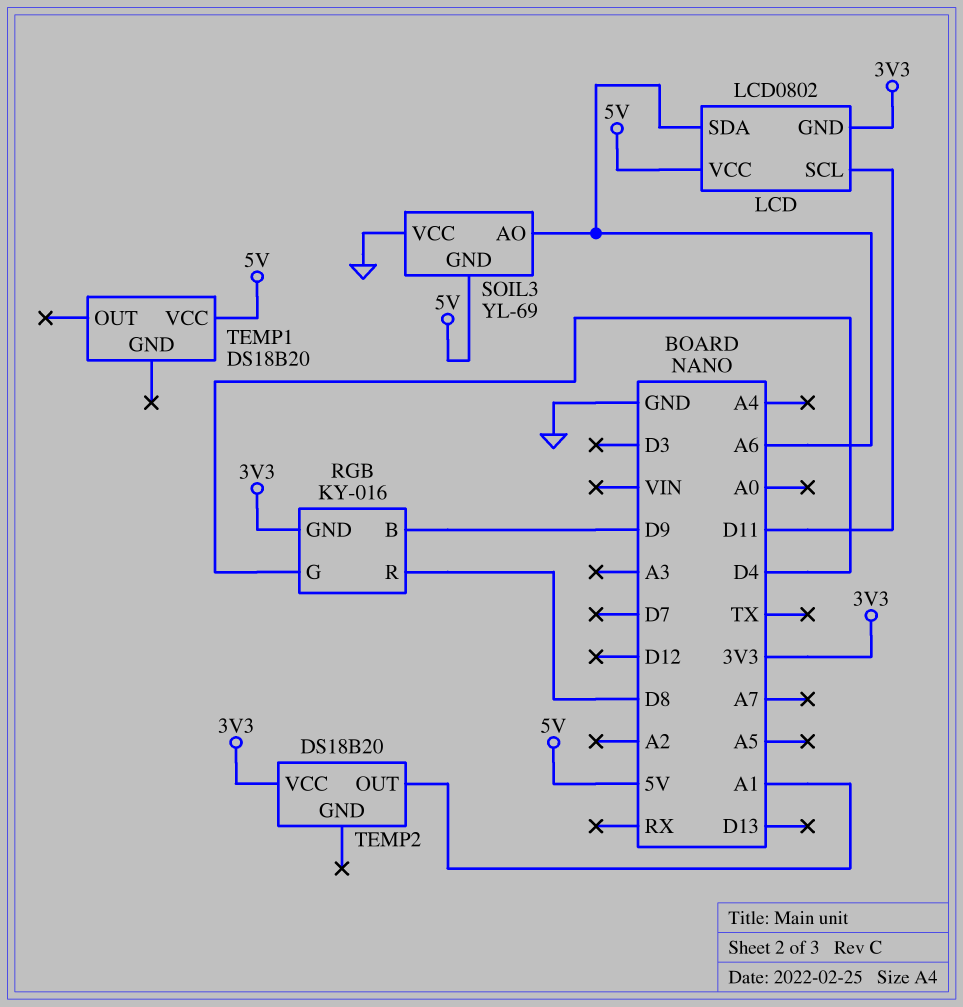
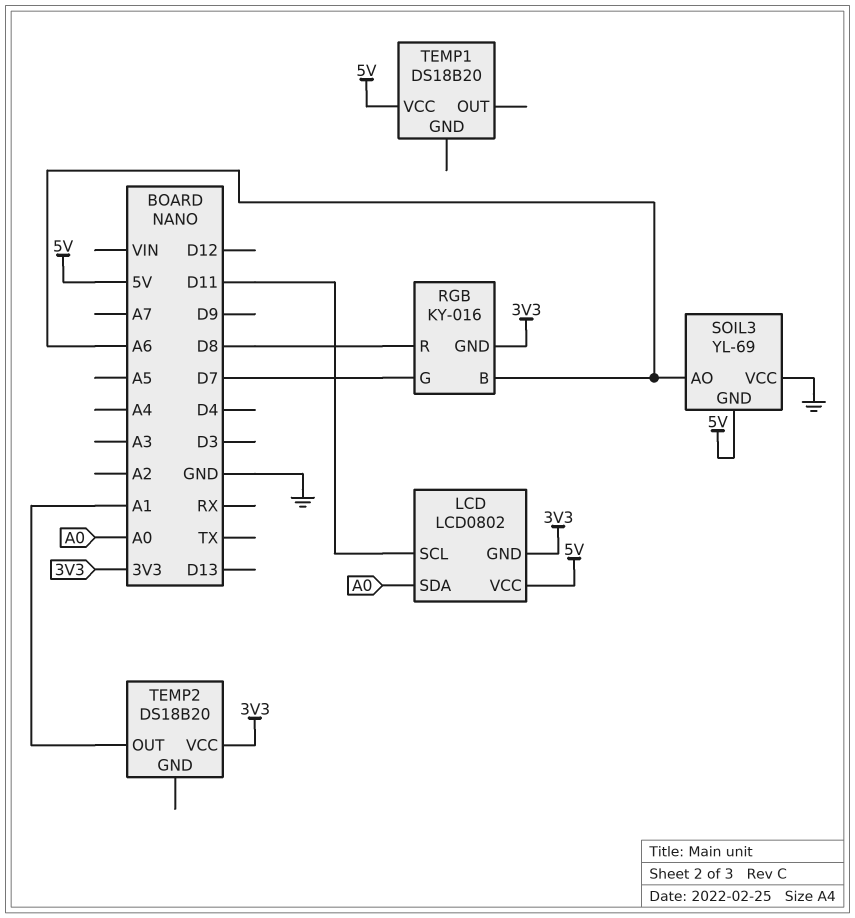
LCD pin SDA: A6 -> A0
RGB pin B: D9 -> A6
RGB pin G: D4 -> D7

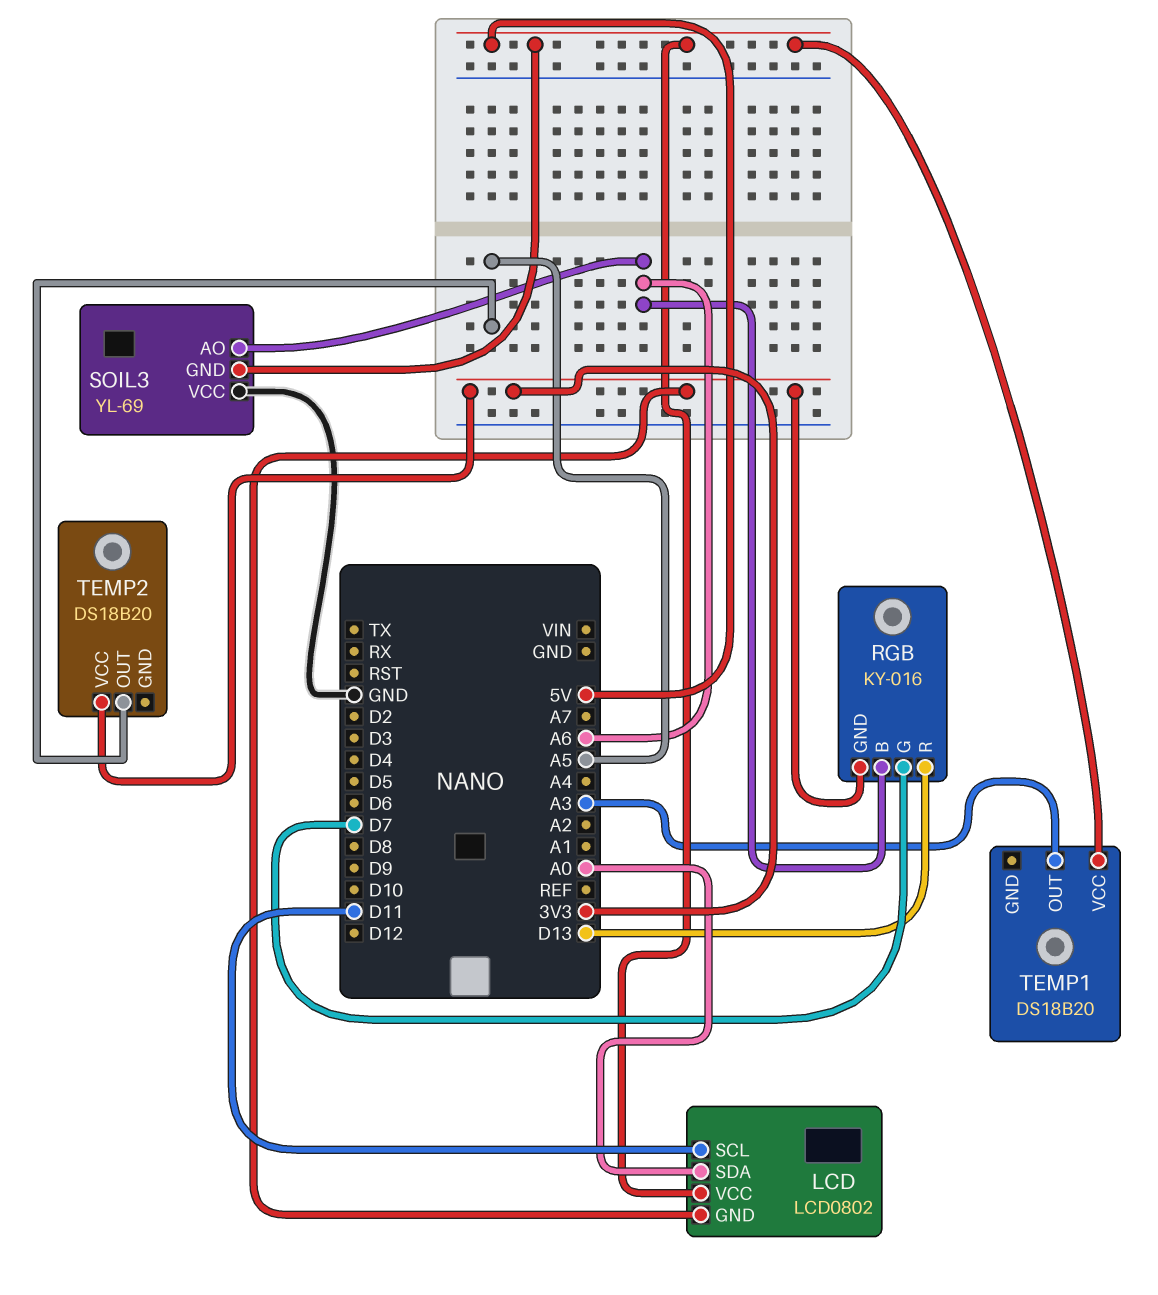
RGB pin R: D8 -> D13
TEMP1 pin OUT: none -> A3
TEMP2 pin OUT: A1 -> A5

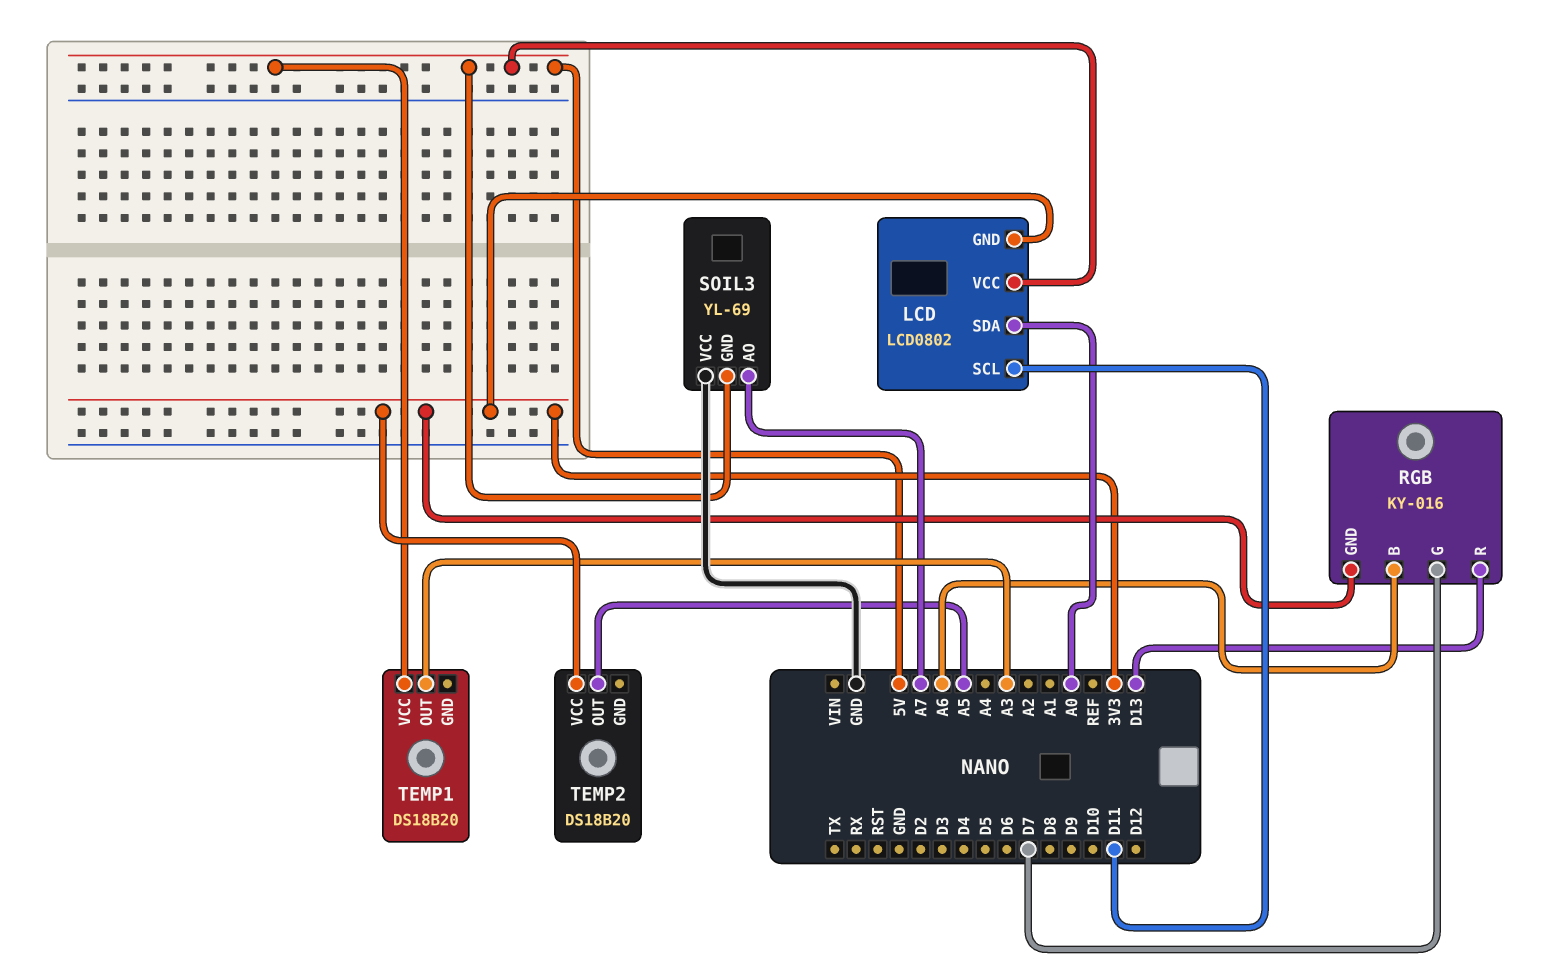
SOIL3 pin AO: A6 -> A7

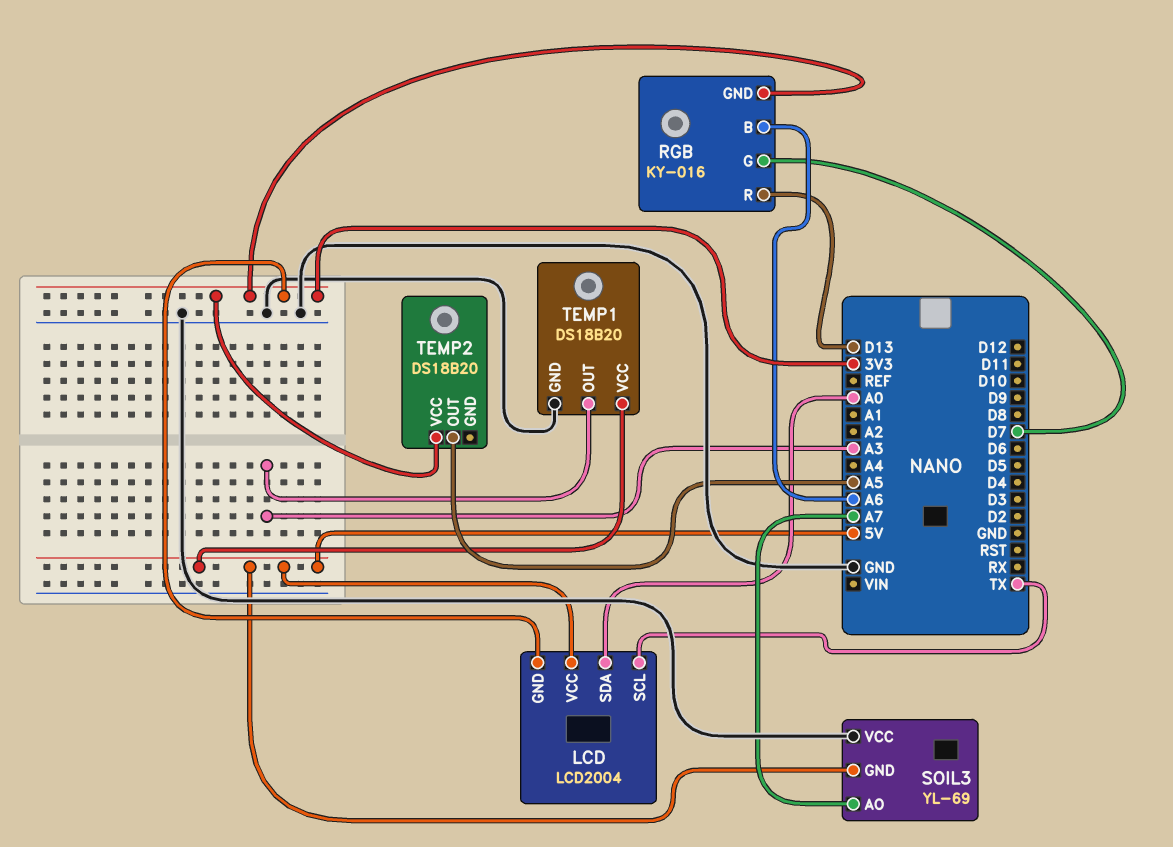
LCD: LCD0802 -> LCD2004
LCD pin SCL: D11 -> TX
TEMP1 pin GND: none -> GND

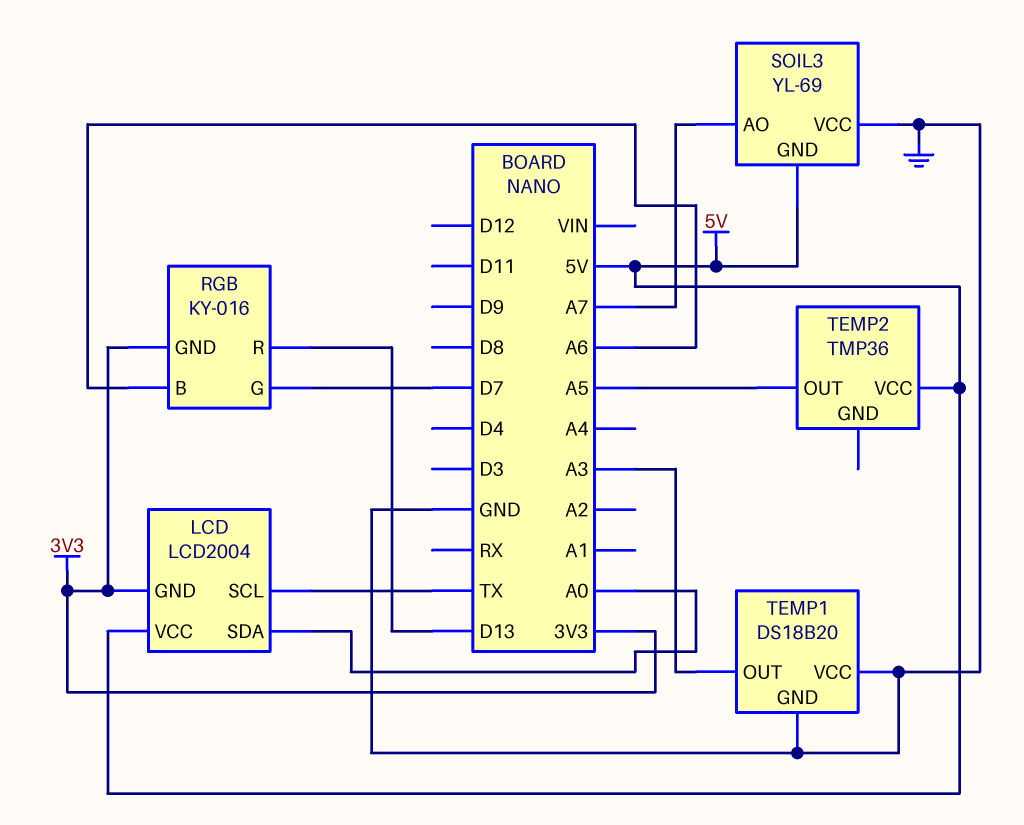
TEMP1 pin VCC: 5V -> GND
TEMP2: DS18B20 -> TMP36
TEMP2 pin VCC: 3V3 -> 5V

